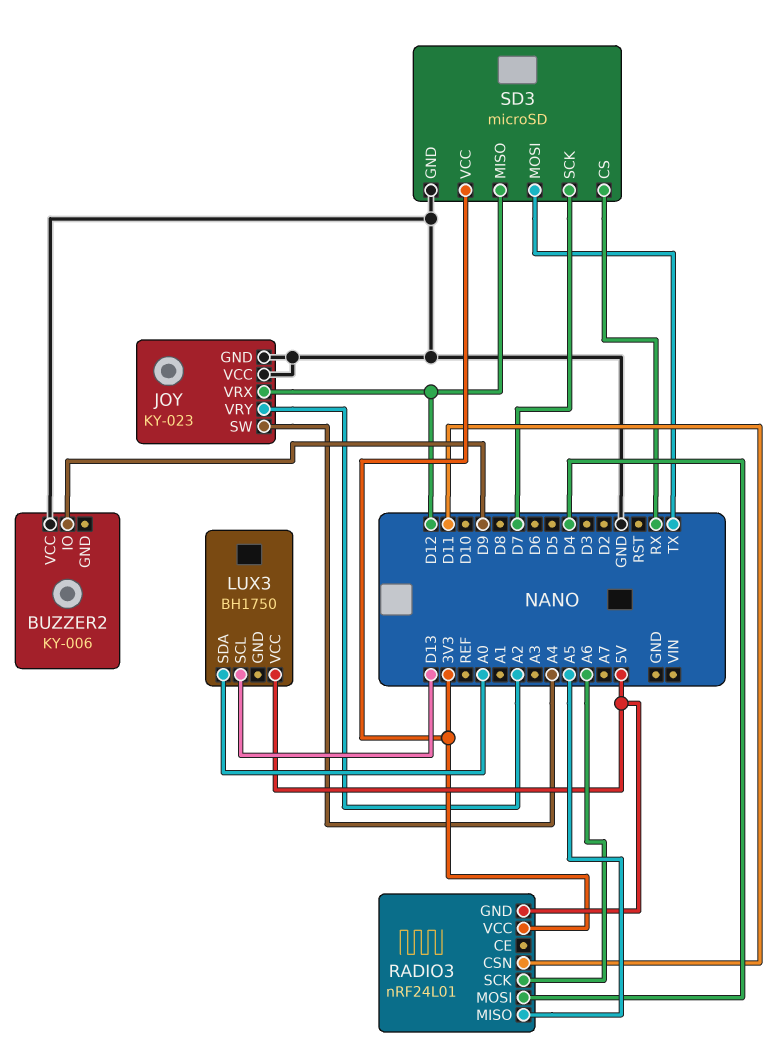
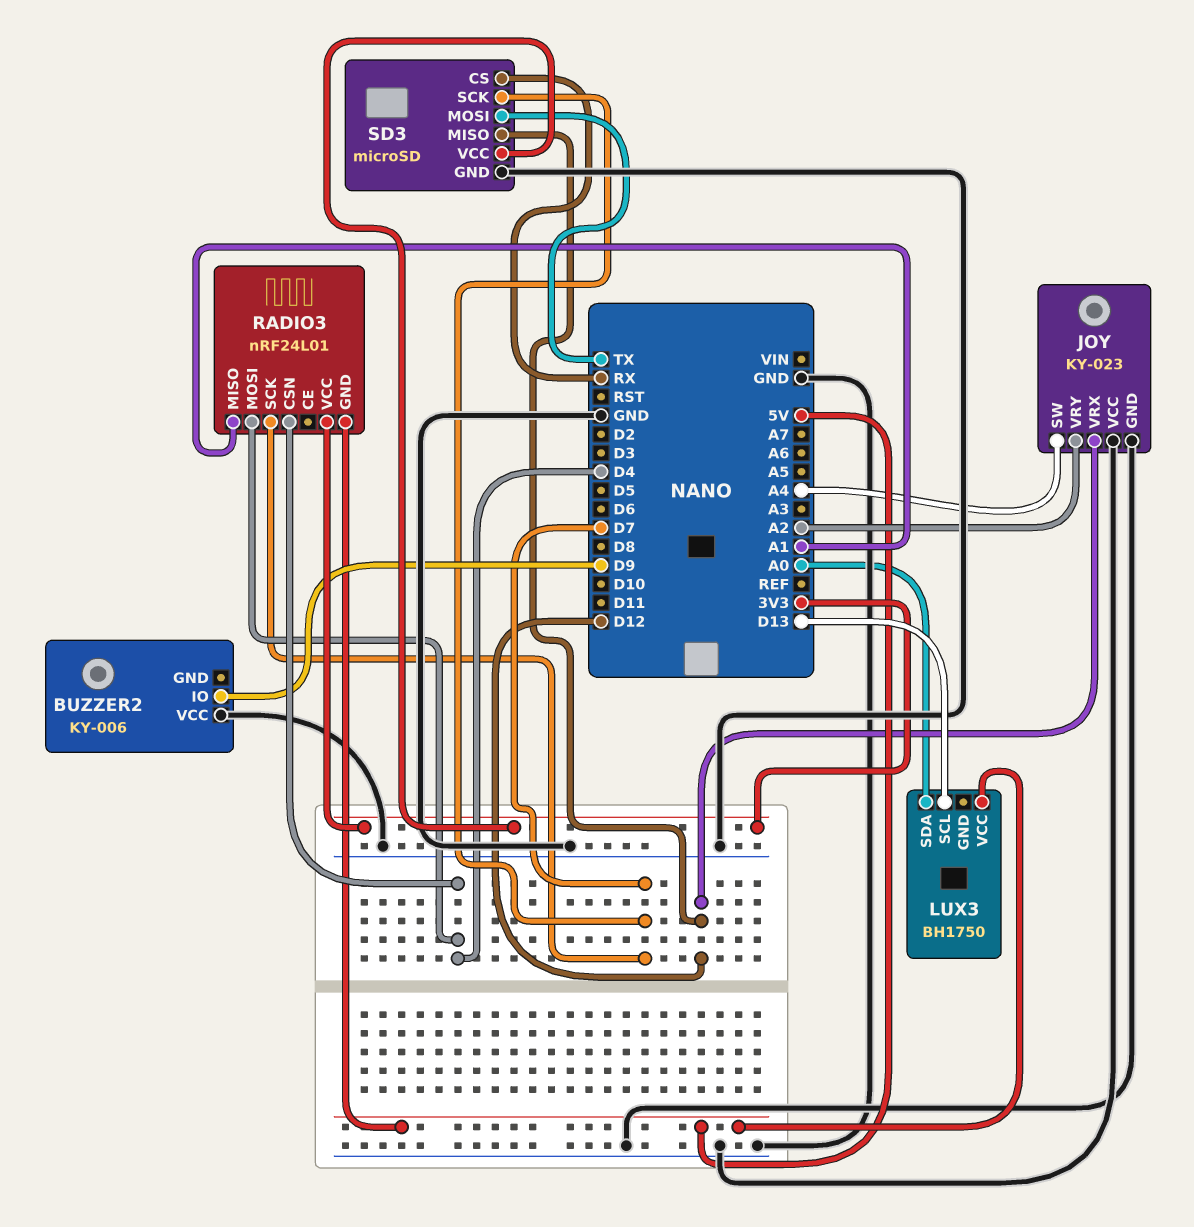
RADIO3 pin CSN: D11 -> D4
RADIO3 pin MISO: A5 -> A1
RADIO3 pin SCK: A6 -> D7

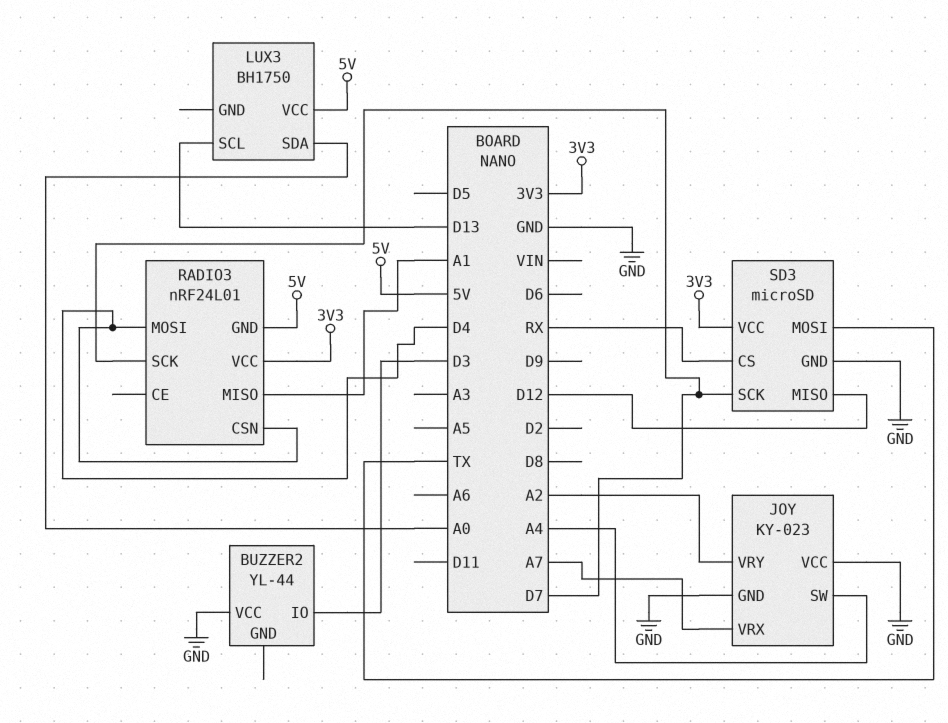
BUZZER2: KY-006 -> YL-44
BUZZER2 pin IO: D9 -> D3
JOY pin VRX: D12 -> A7

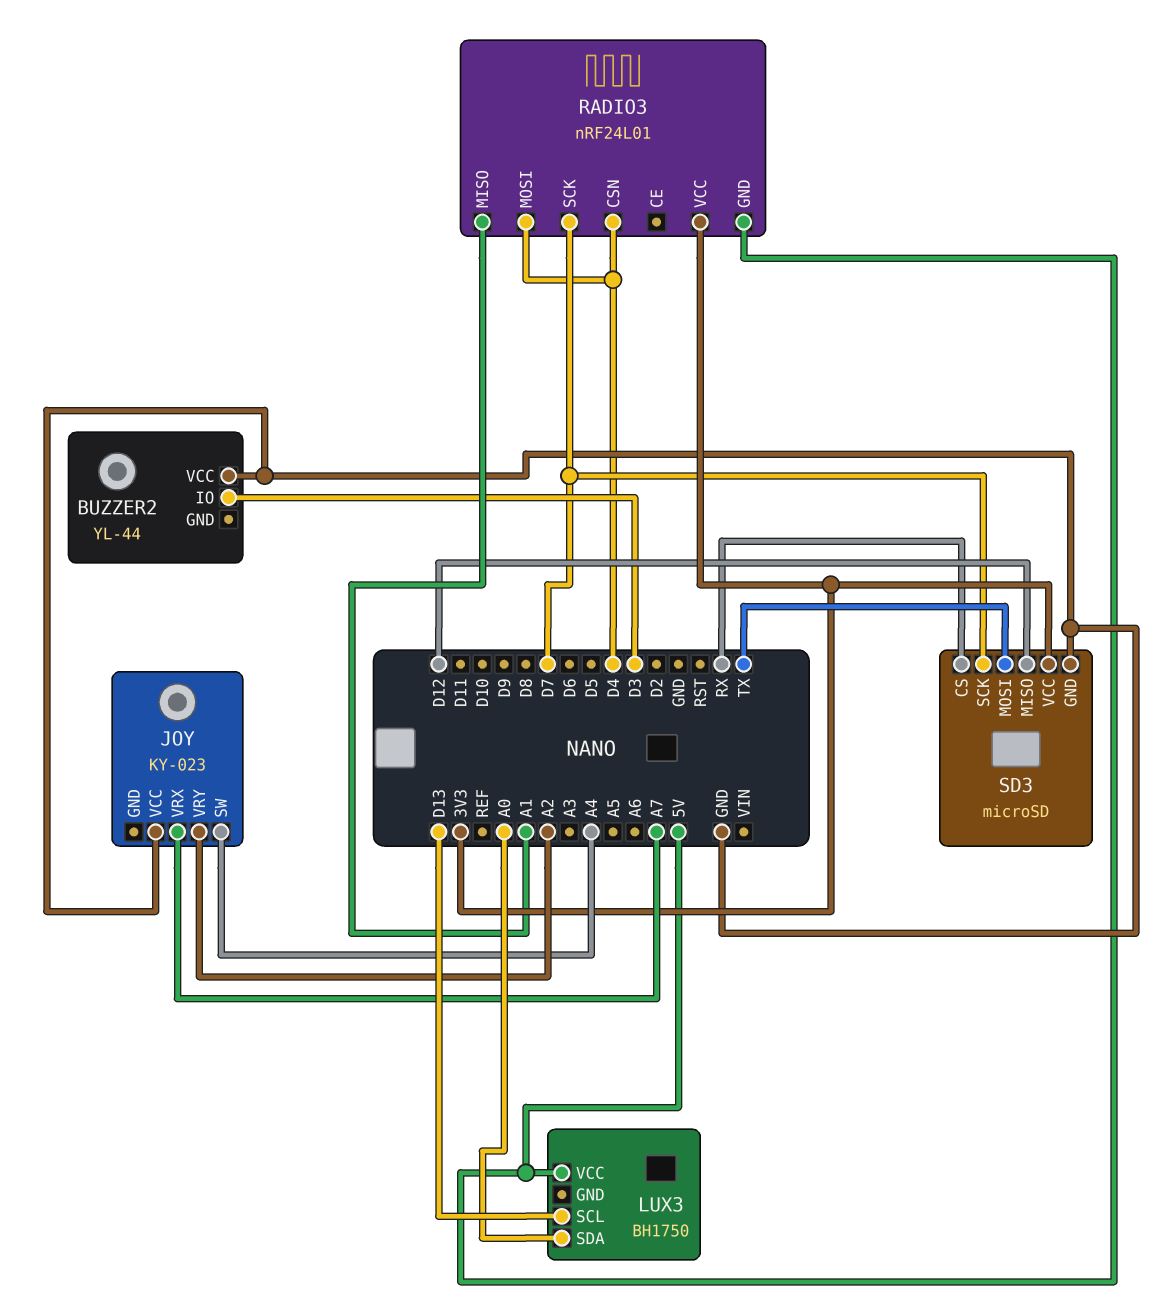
JOY pin GND: GND -> none

